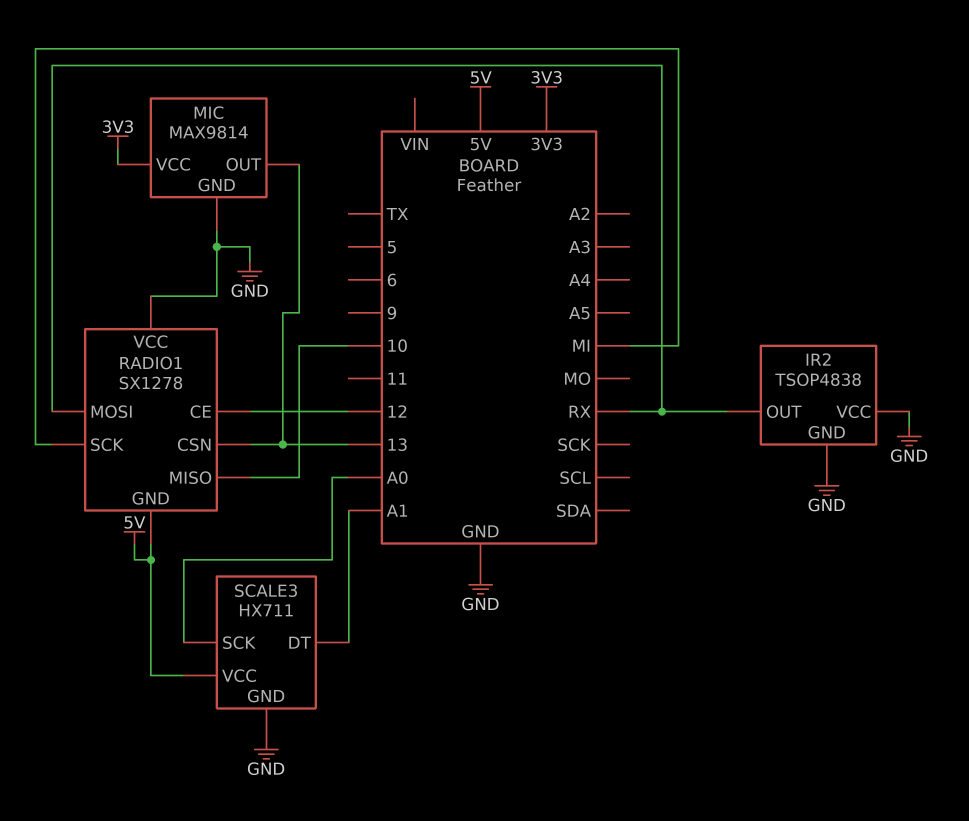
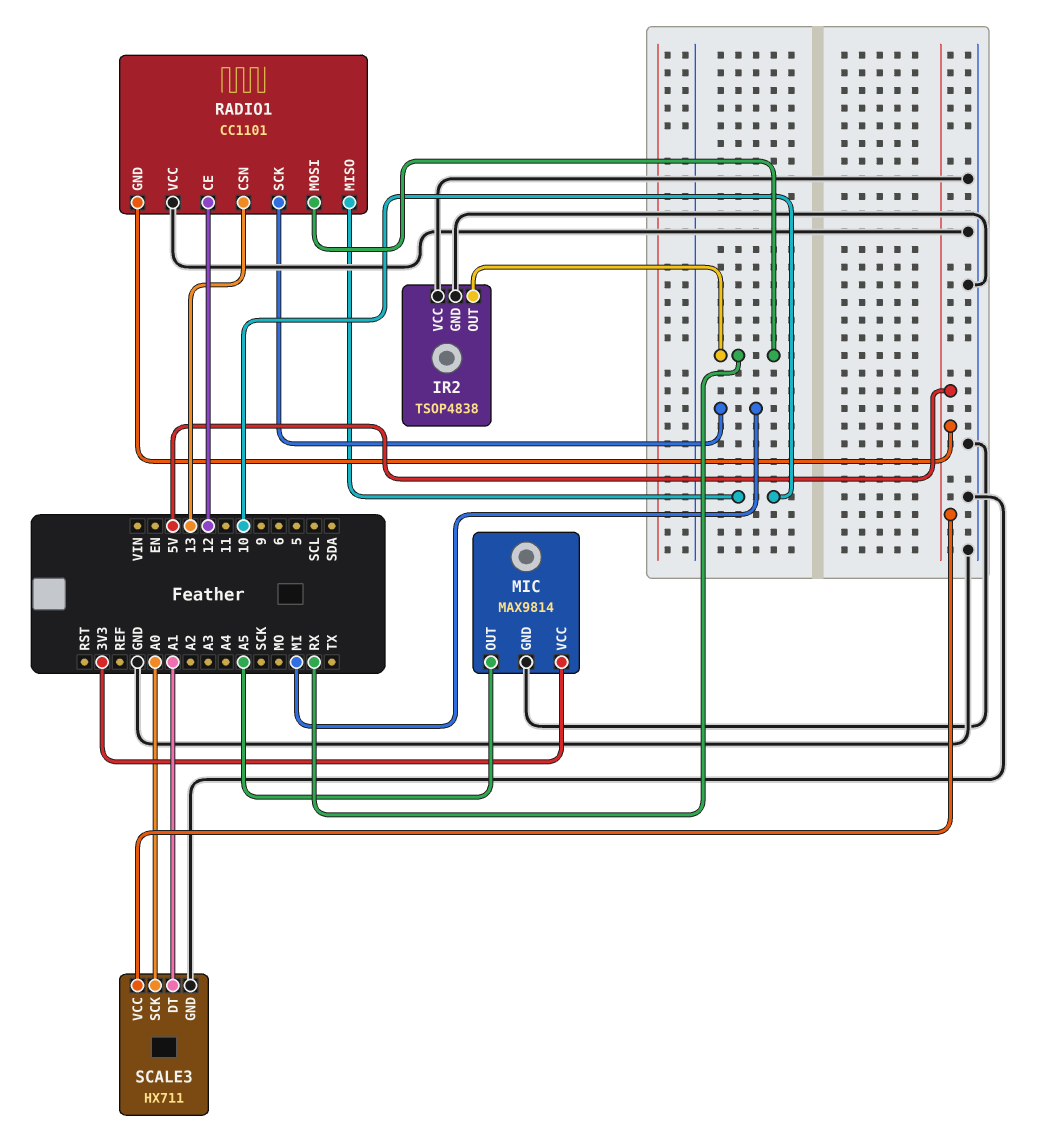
MIC pin OUT: 13 -> A5
RADIO1: SX1278 -> CC1101

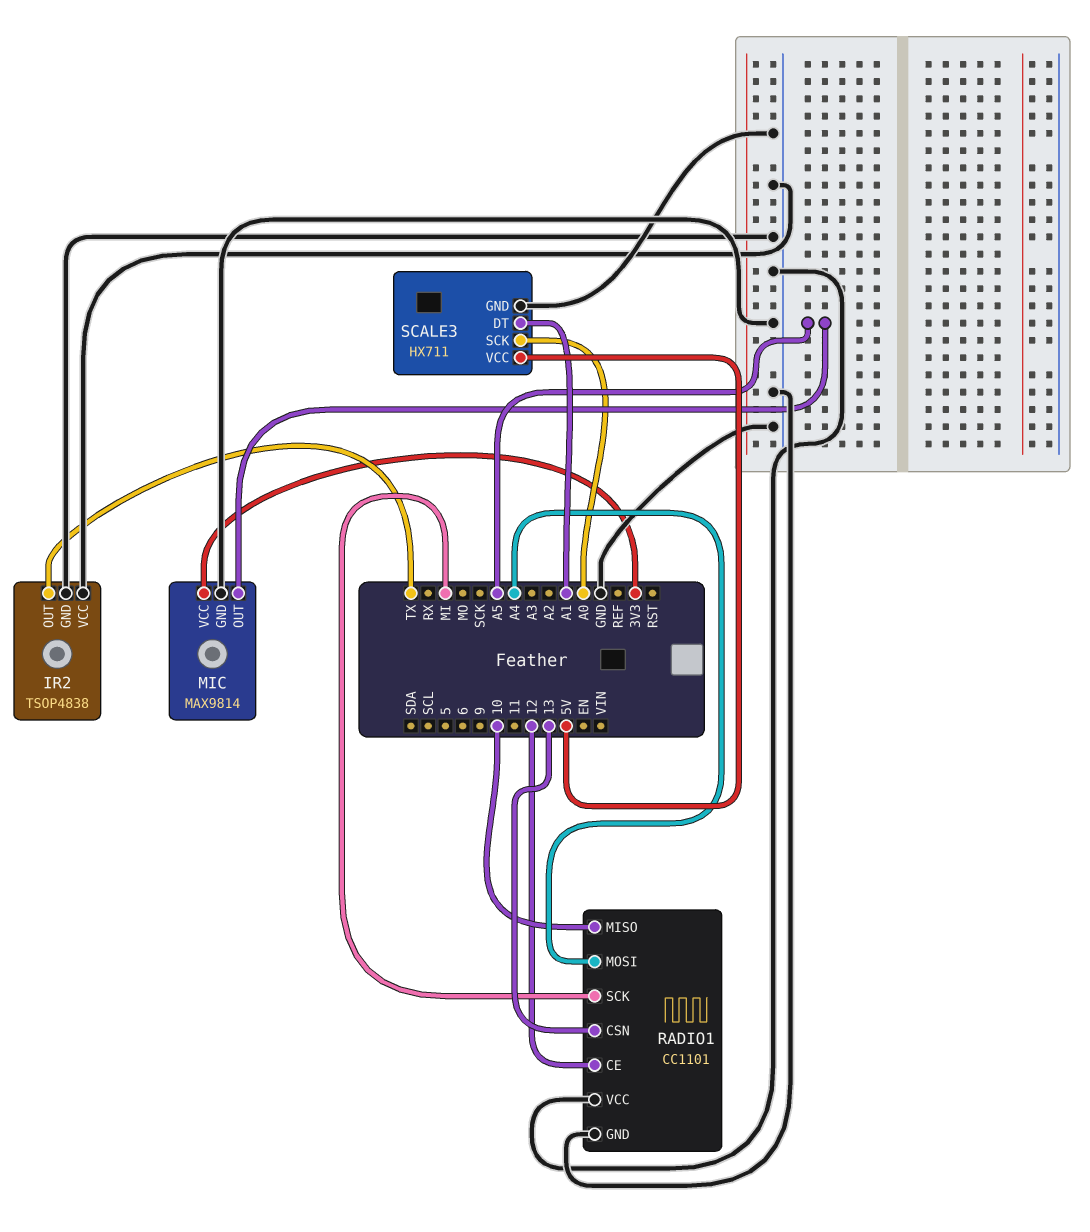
IR2 pin OUT: RX -> TX
RADIO1 pin GND: 5V -> GND
RADIO1 pin MOSI: RX -> A4

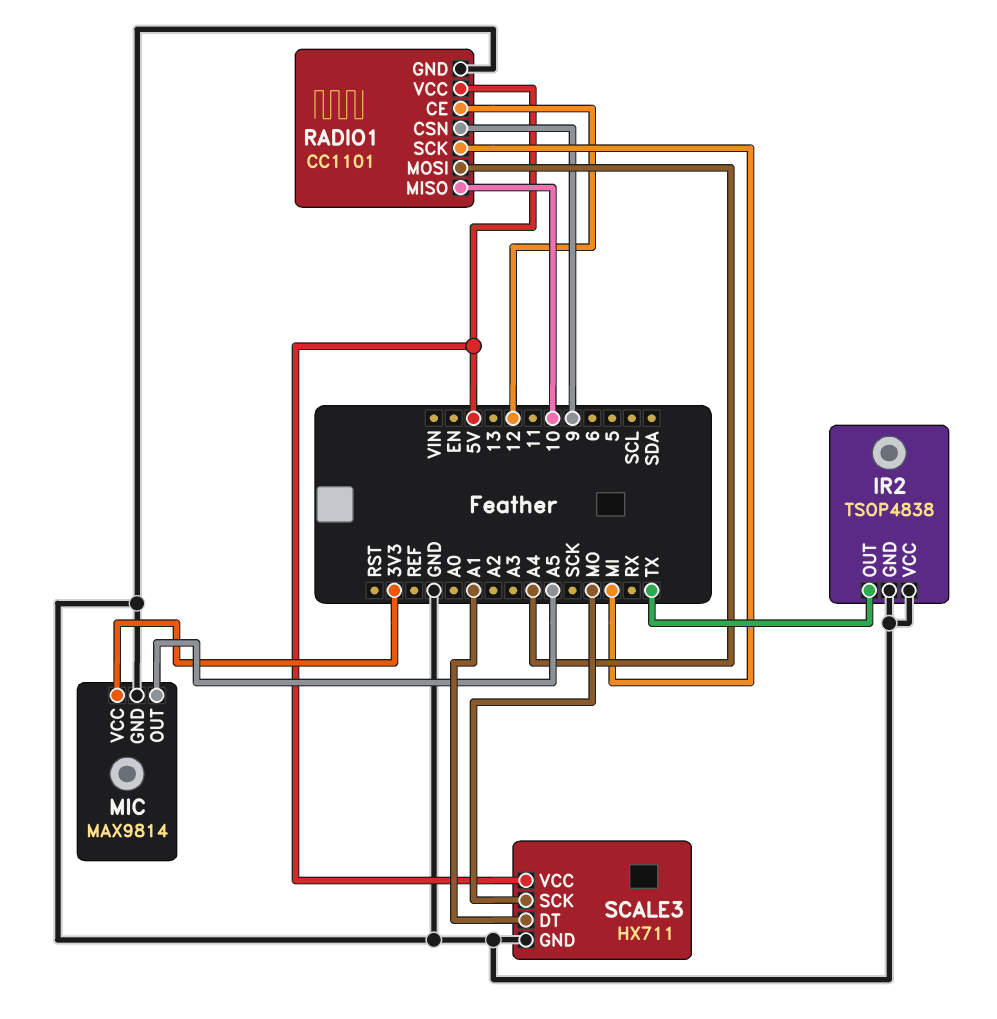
RADIO1 pin CSN: 13 -> 9
RADIO1 pin VCC: GND -> 5V
SCALE3 pin SCK: A0 -> MO

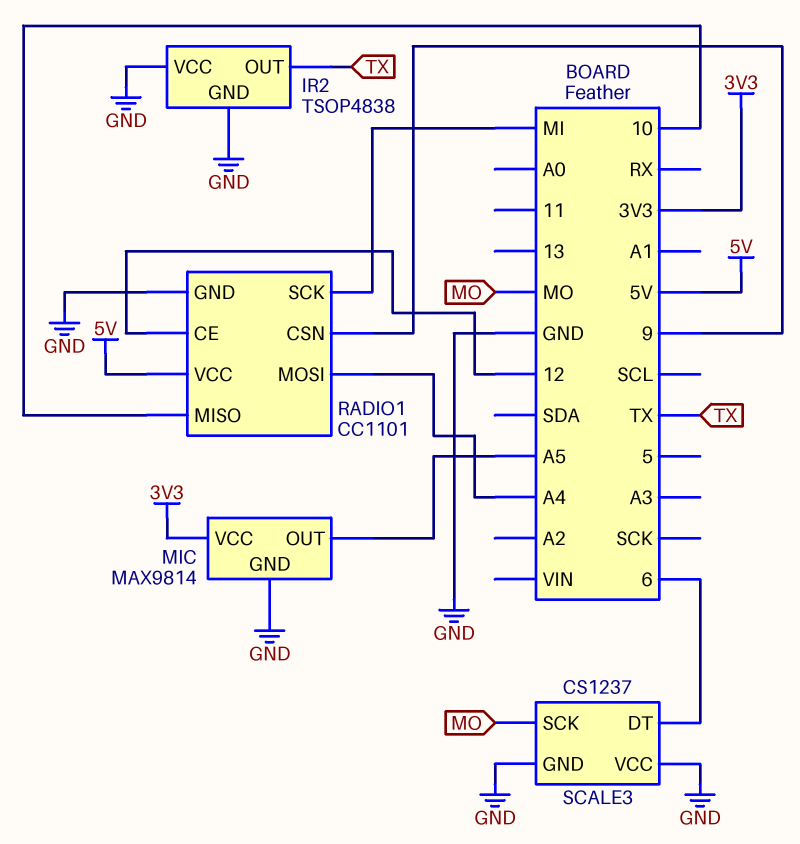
SCALE3: HX711 -> CS1237
SCALE3 pin DT: A1 -> 6
SCALE3 pin VCC: 5V -> GND

